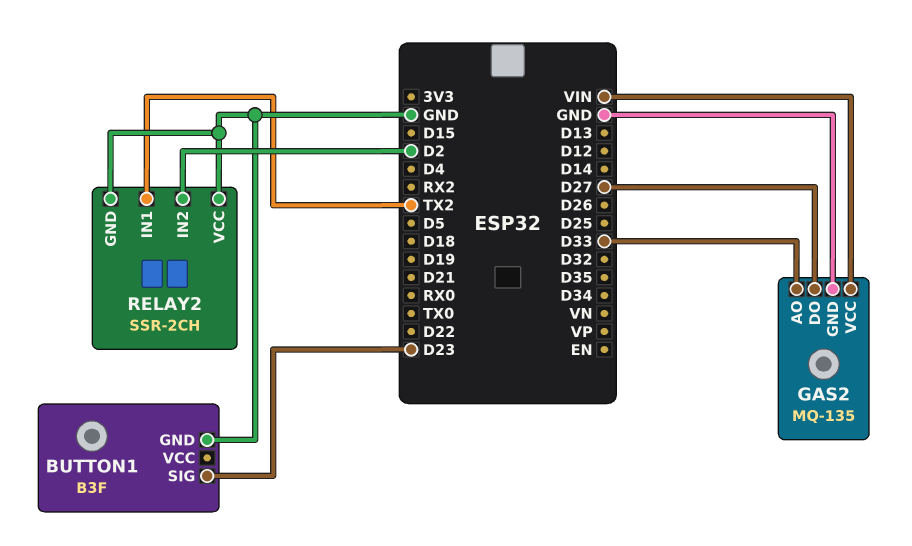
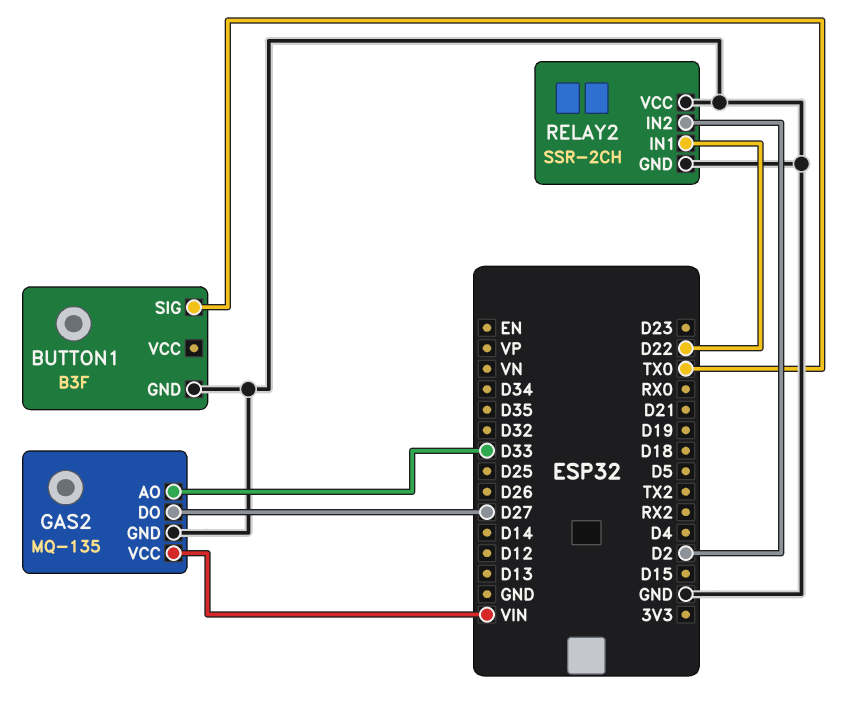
BUTTON1 pin SIG: D23 -> TX0
RELAY2 pin IN1: TX2 -> D22

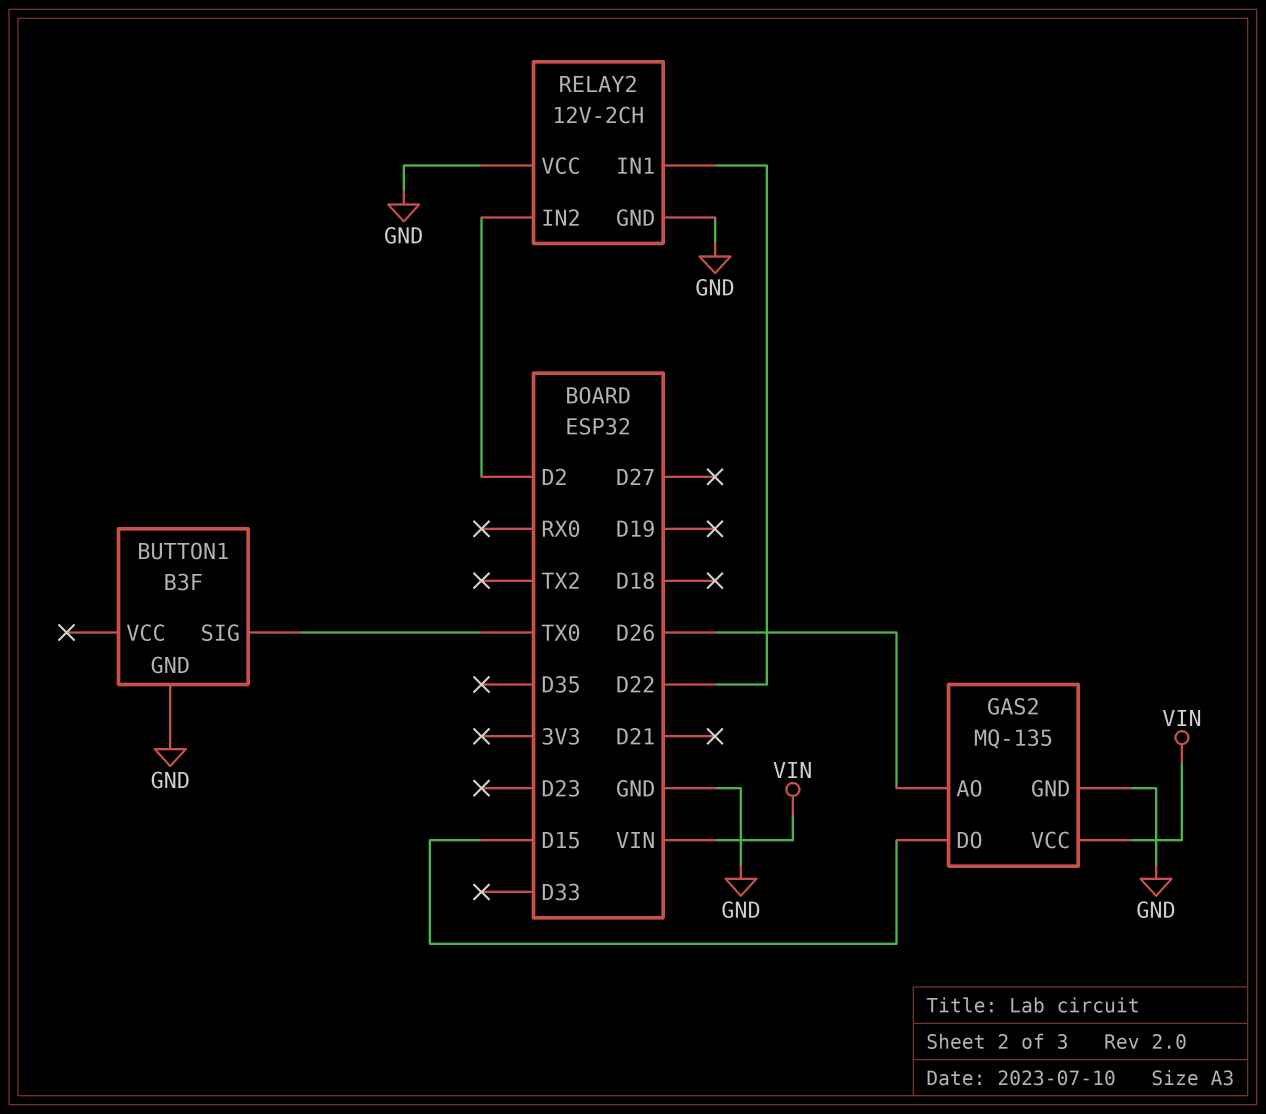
GAS2 pin AO: D33 -> D26
GAS2 pin DO: D27 -> D15
RELAY2: SSR-2CH -> 12V-2CH

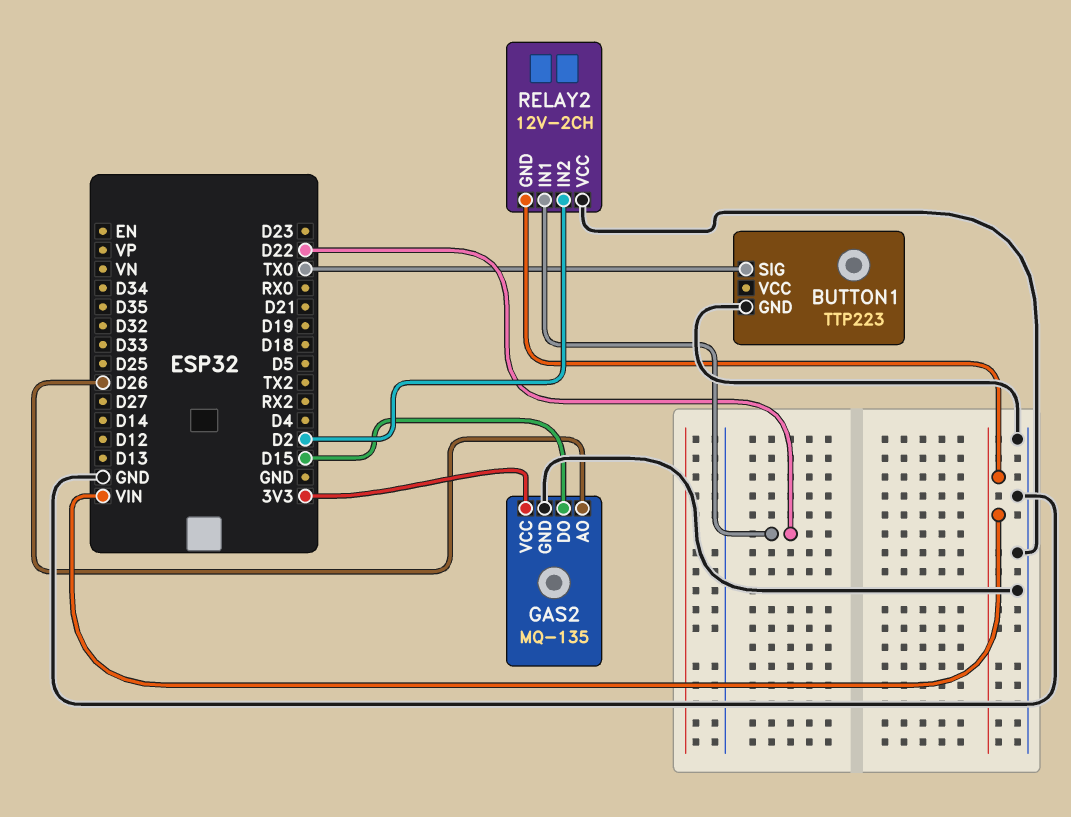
BUTTON1: B3F -> TTP223
GAS2 pin VCC: VIN -> 3V3
RELAY2 pin GND: GND -> VIN

